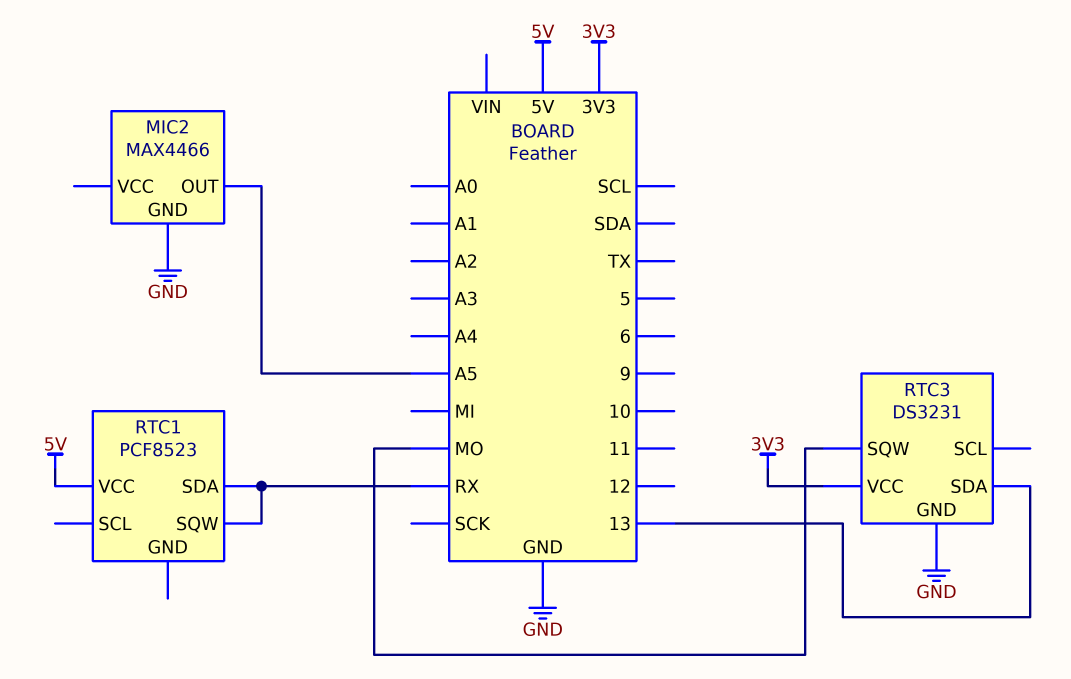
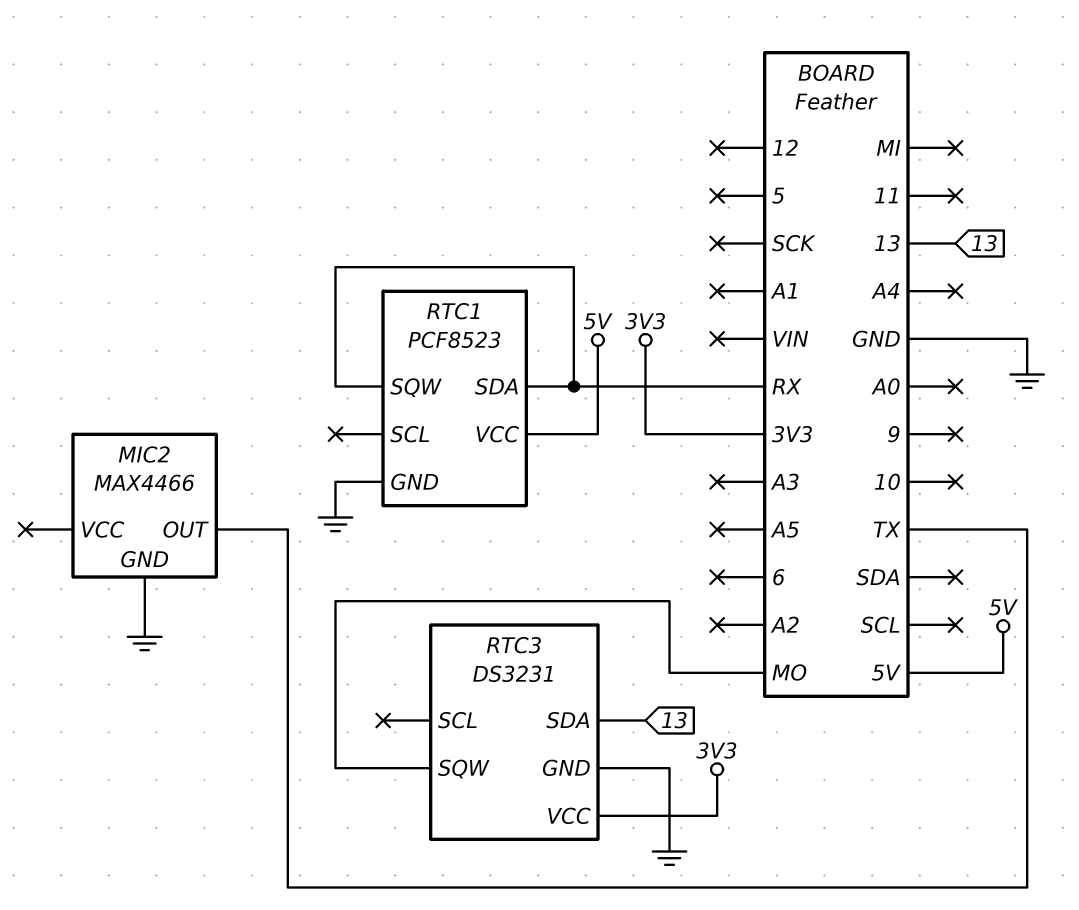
MIC2 pin OUT: A5 -> TX
RTC1 pin GND: none -> GND

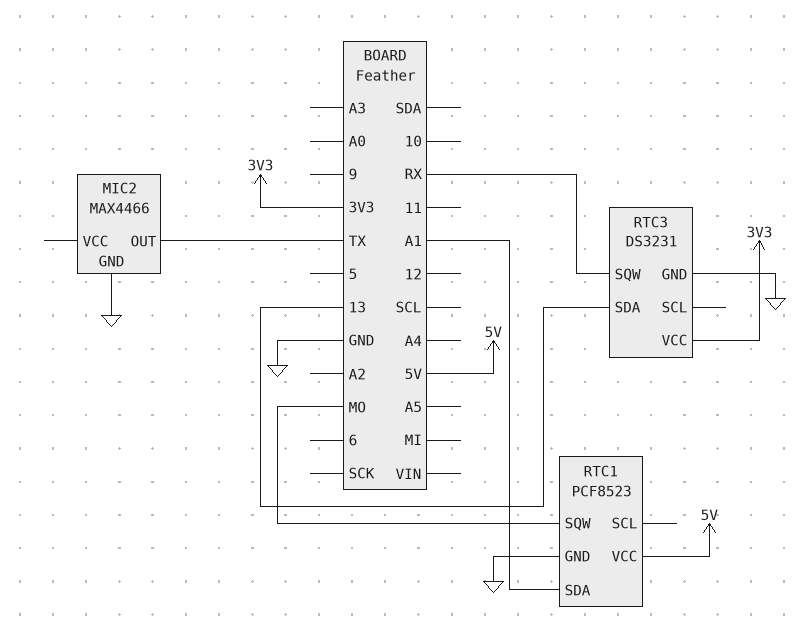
RTC1 pin SDA: RX -> A1
RTC1 pin SQW: RX -> MO
RTC3 pin SQW: MO -> RX

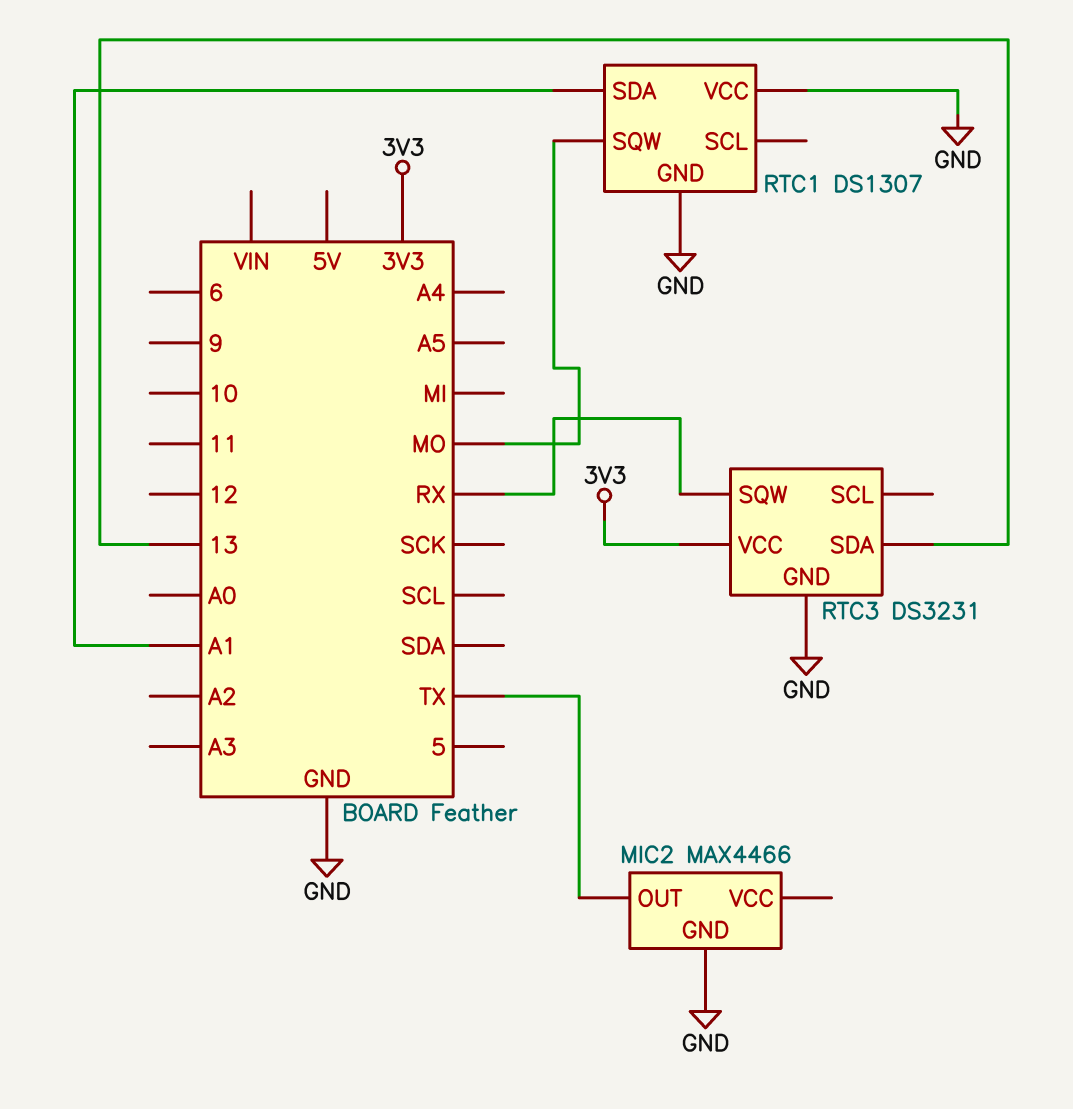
RTC1: PCF8523 -> DS1307
RTC1 pin VCC: 5V -> GND

